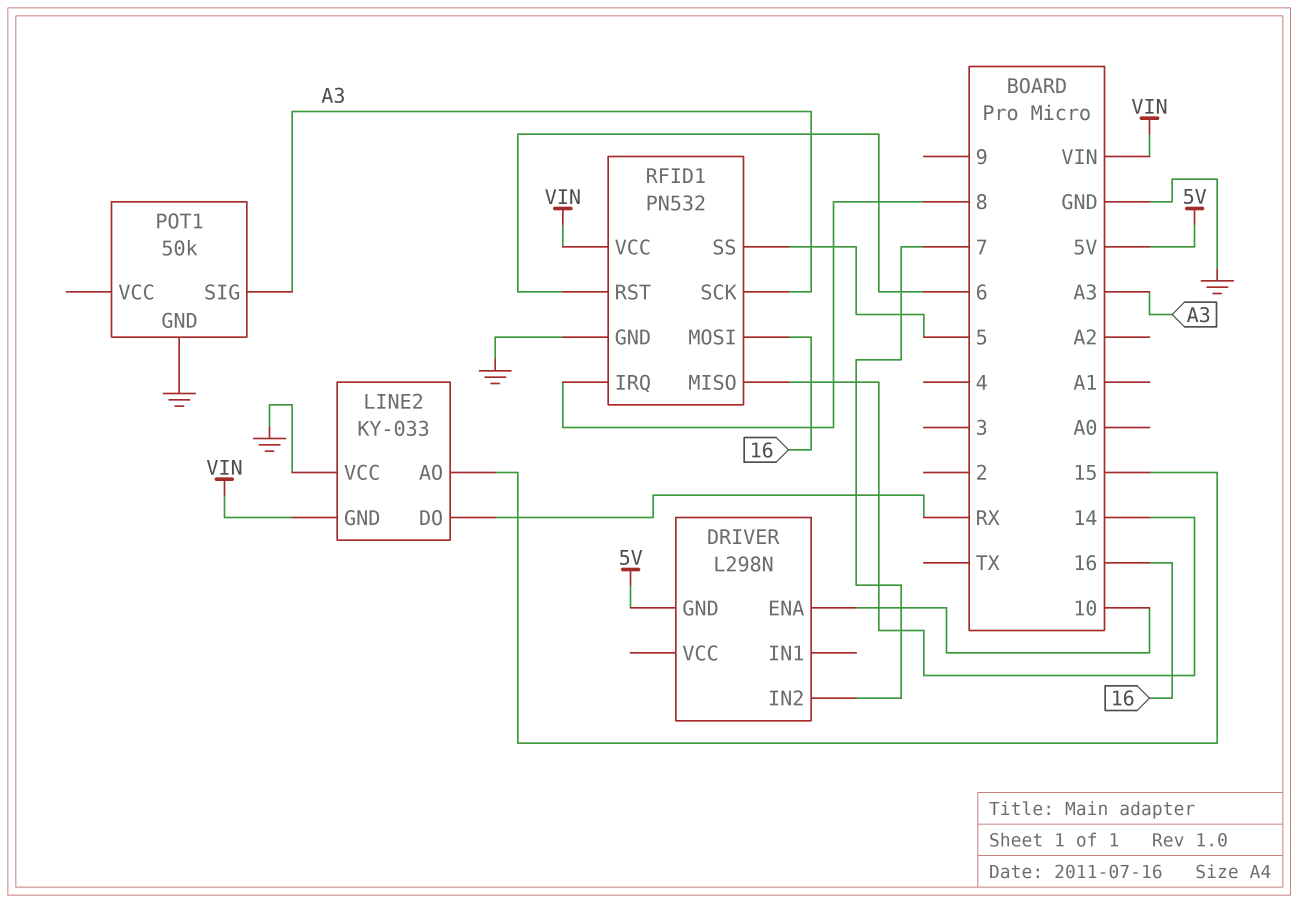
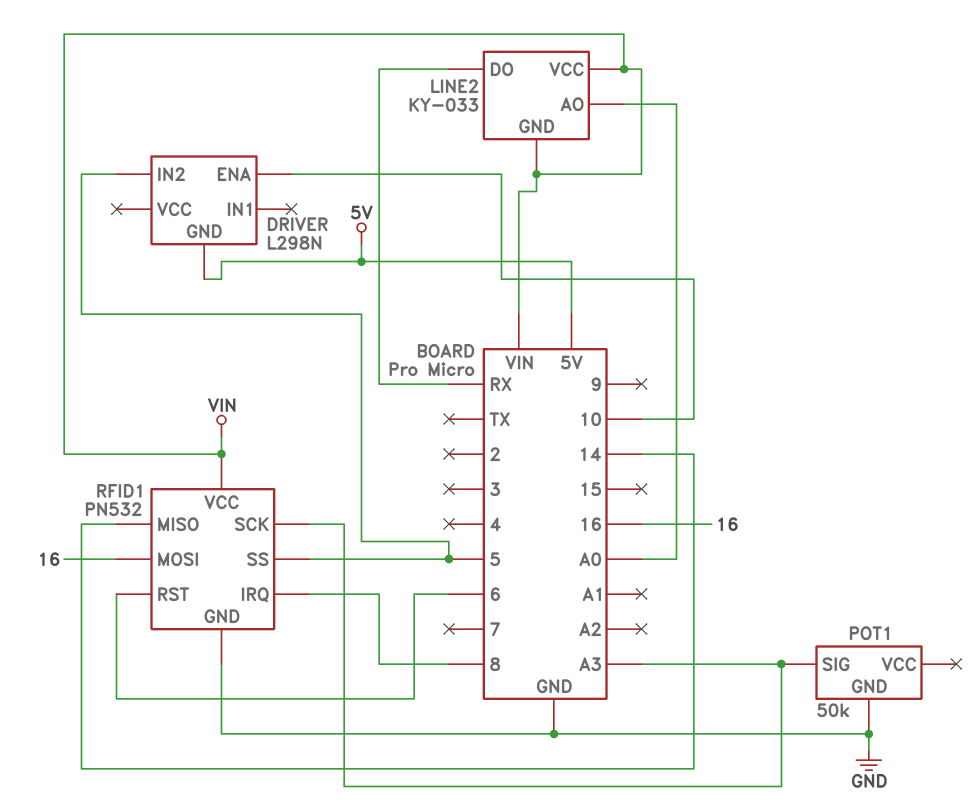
DRIVER pin IN2: 7 -> 5
LINE2 pin AO: 15 -> A0
LINE2 pin VCC: GND -> VIN

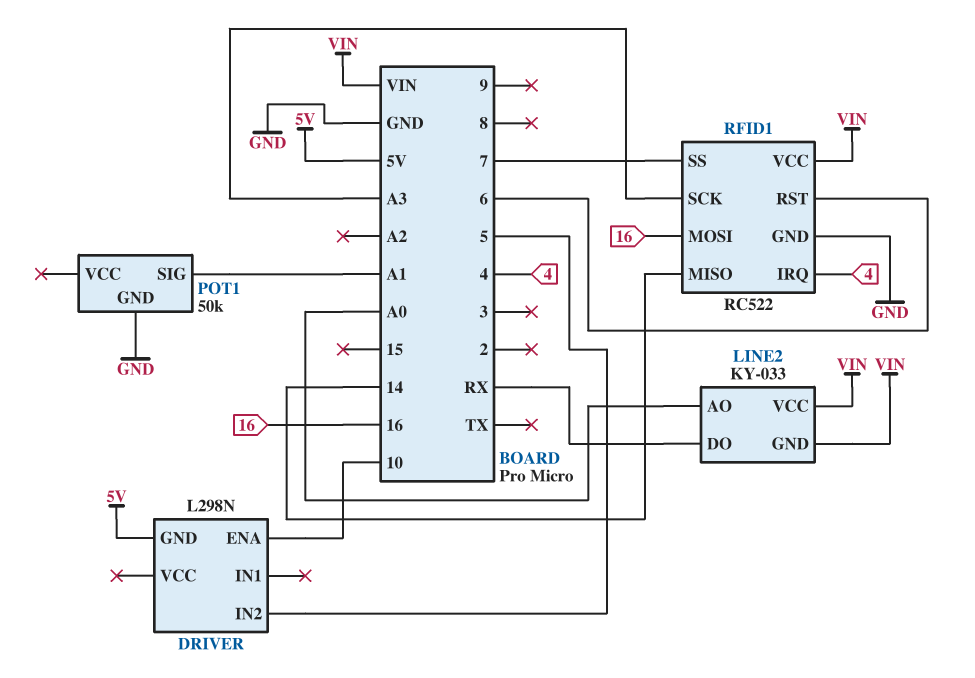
POT1 pin SIG: A3 -> A1
RFID1: PN532 -> RC522
RFID1 pin IRQ: 8 -> 4
RFID1 pin SS: 5 -> 7

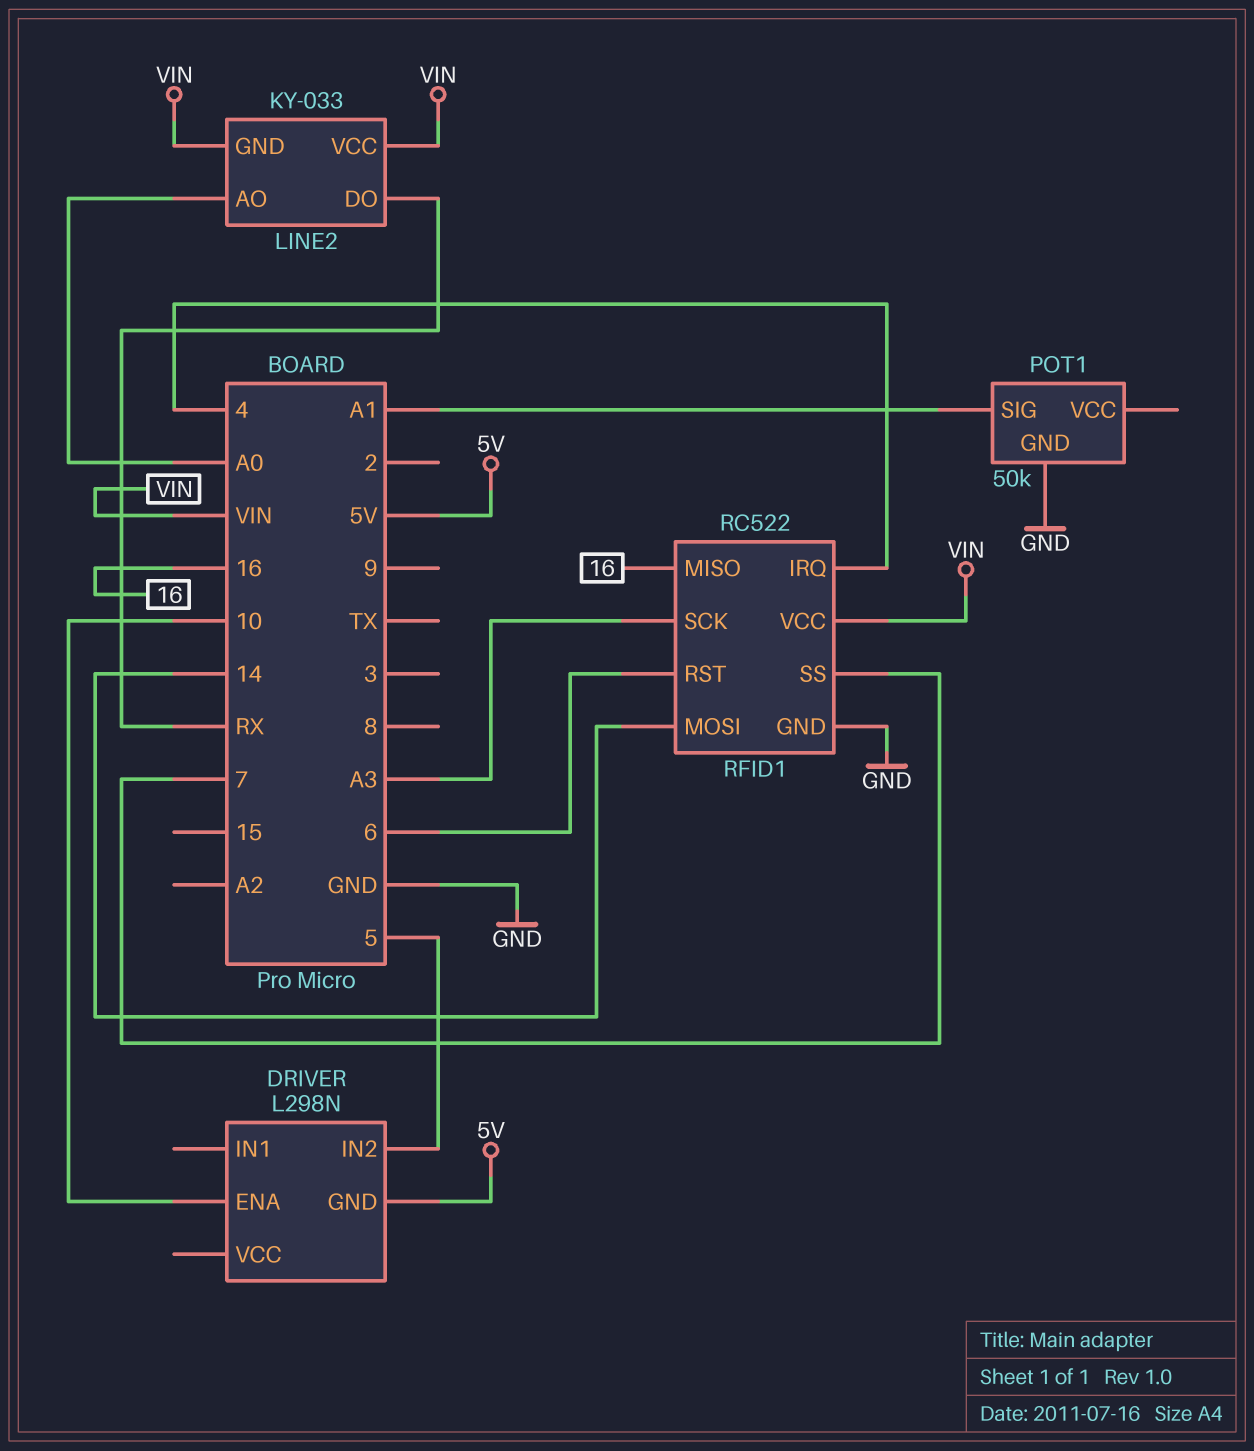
RFID1 pin MISO: 14 -> 16
RFID1 pin MOSI: 16 -> 14

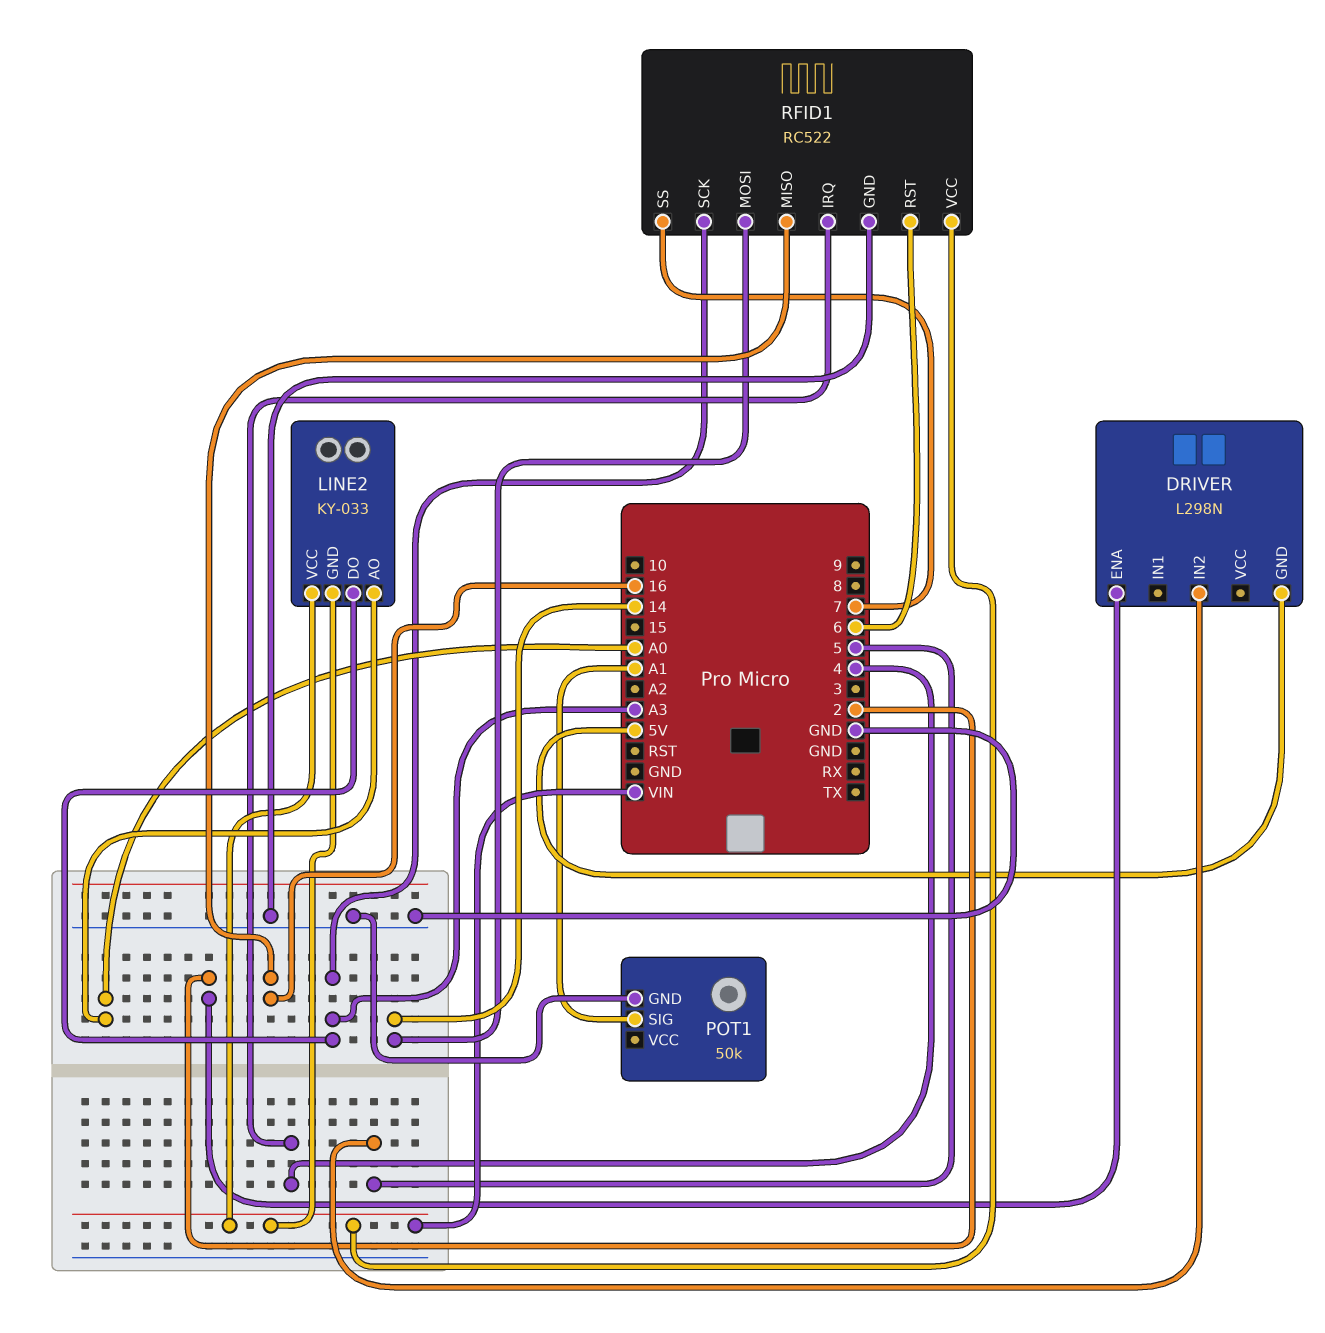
DRIVER pin ENA: 10 -> 2
LINE2 pin DO: RX -> A3

